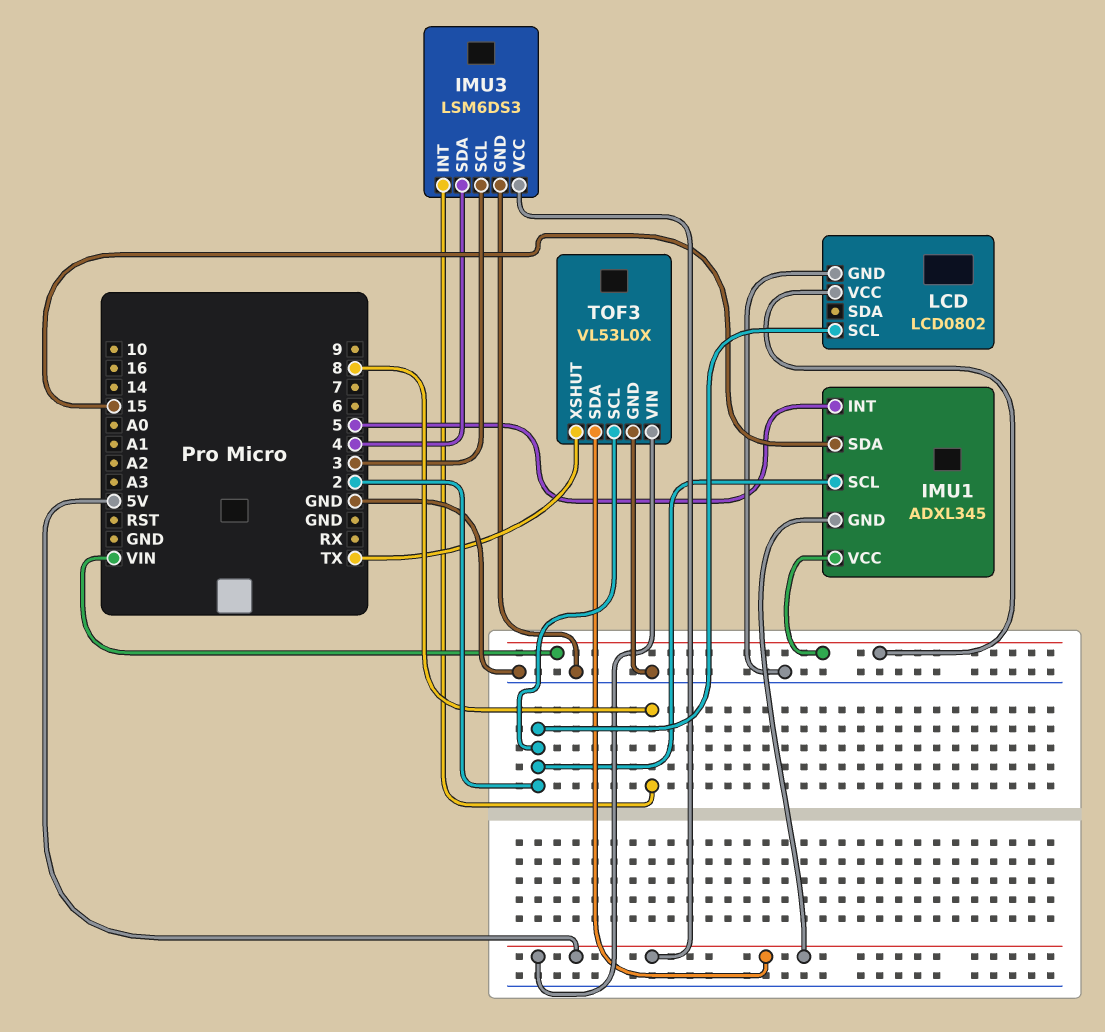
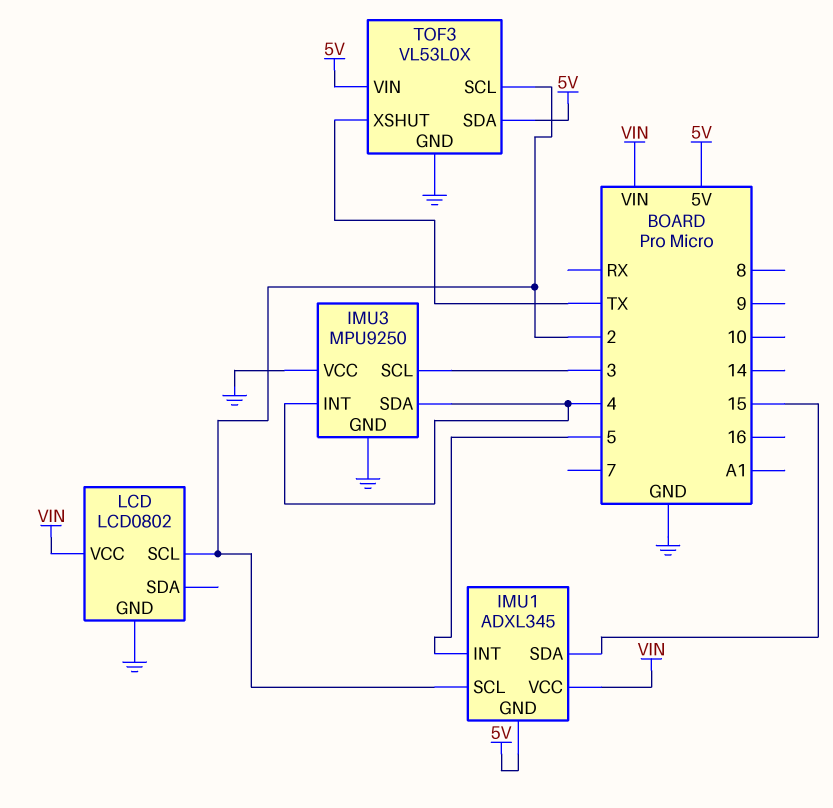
IMU3: LSM6DS3 -> MPU9250
IMU3 pin INT: 8 -> 4
IMU3 pin VCC: 5V -> GND

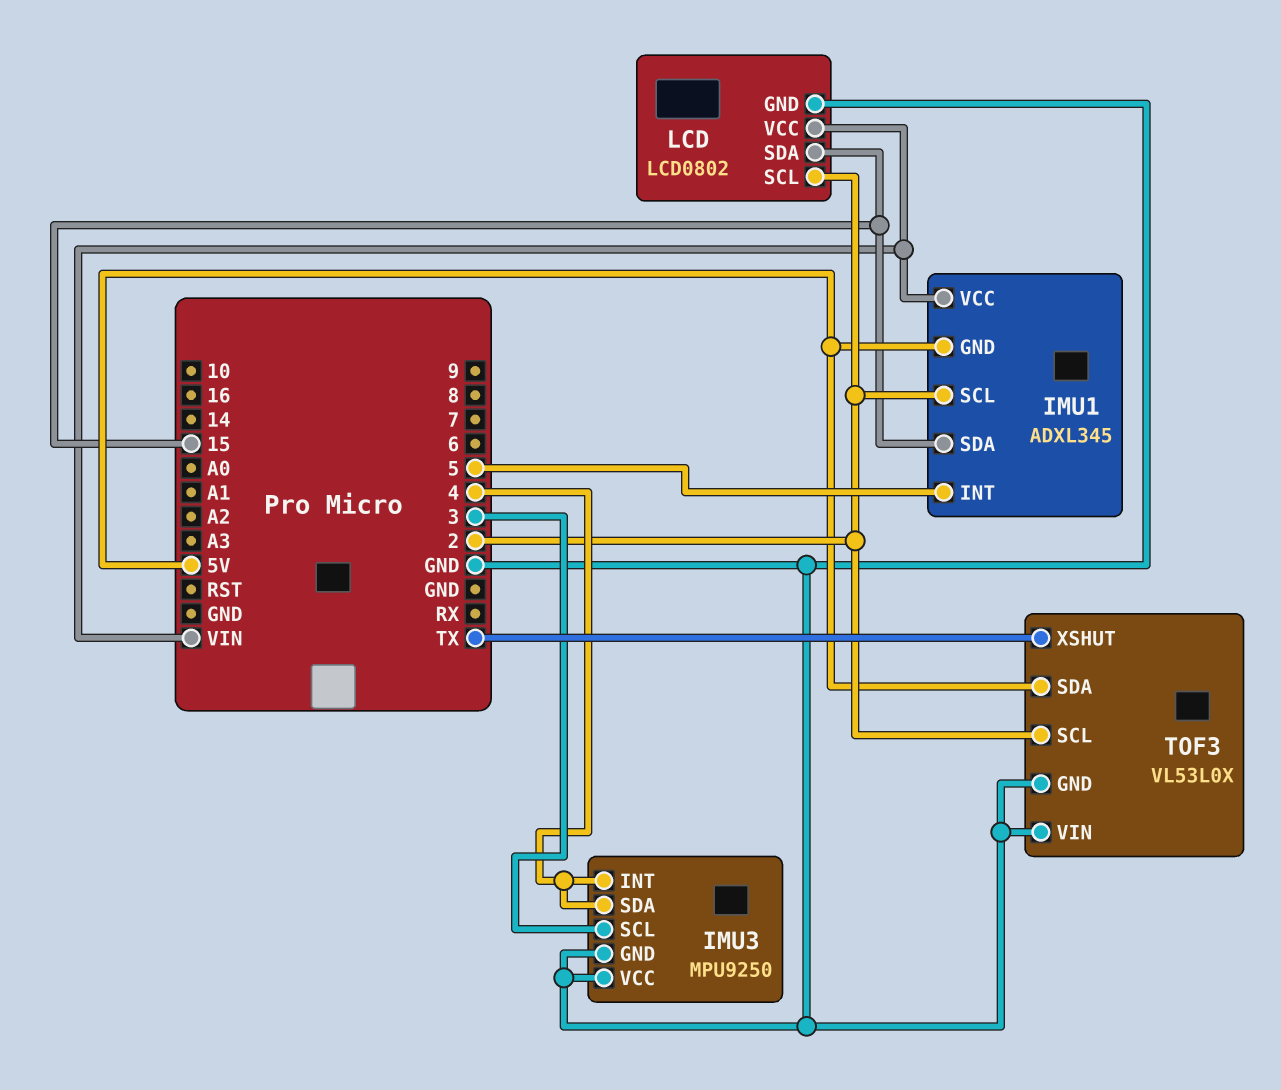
LCD pin SDA: none -> 15
TOF3 pin VIN: 5V -> GND

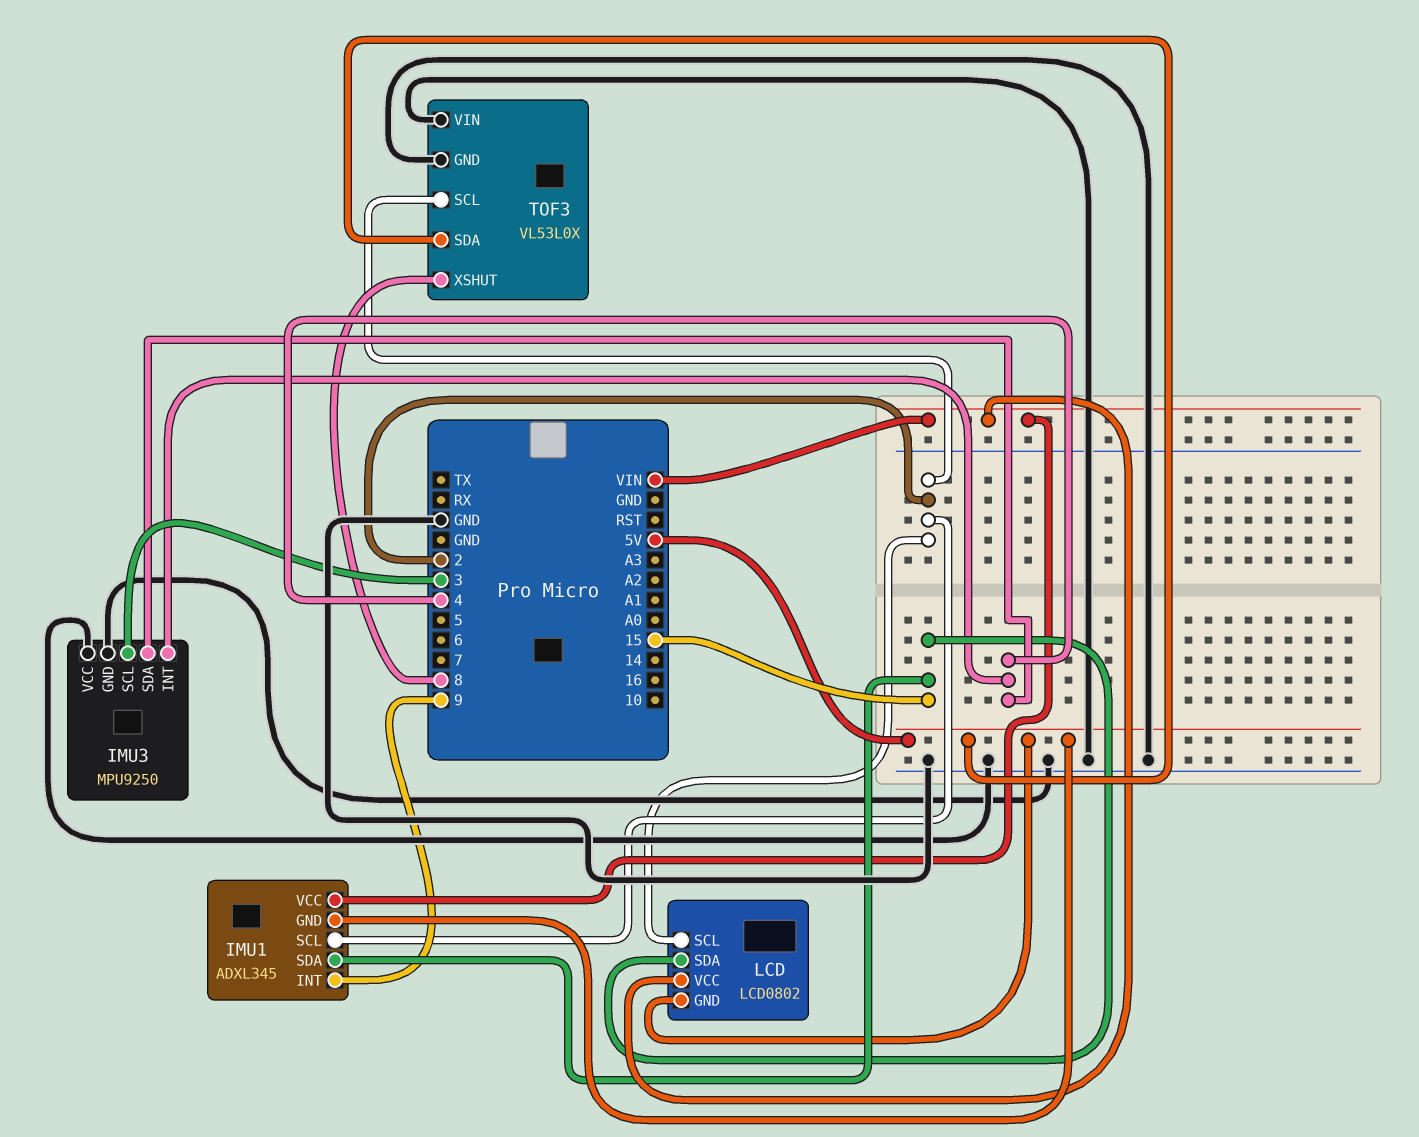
IMU1 pin INT: 5 -> 9
LCD pin GND: GND -> 5V
TOF3 pin XSHUT: TX -> 8

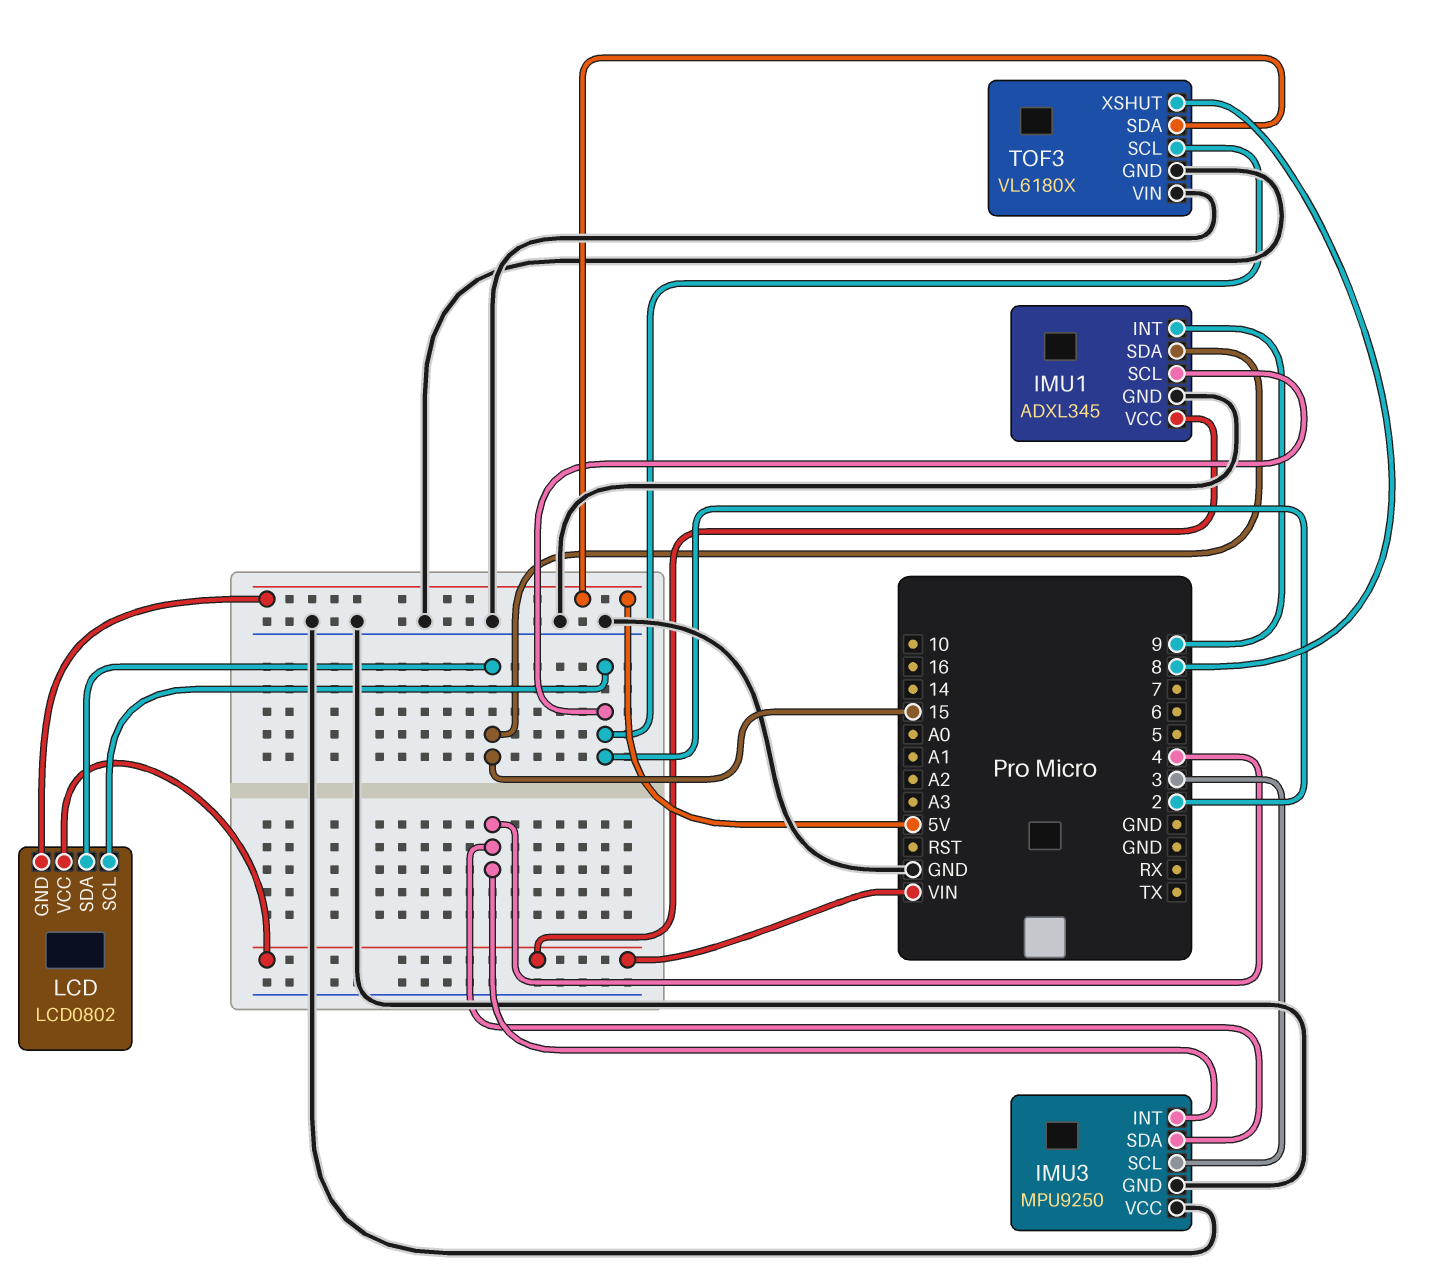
IMU1 pin GND: 5V -> GND
TOF3: VL53L0X -> VL6180X

